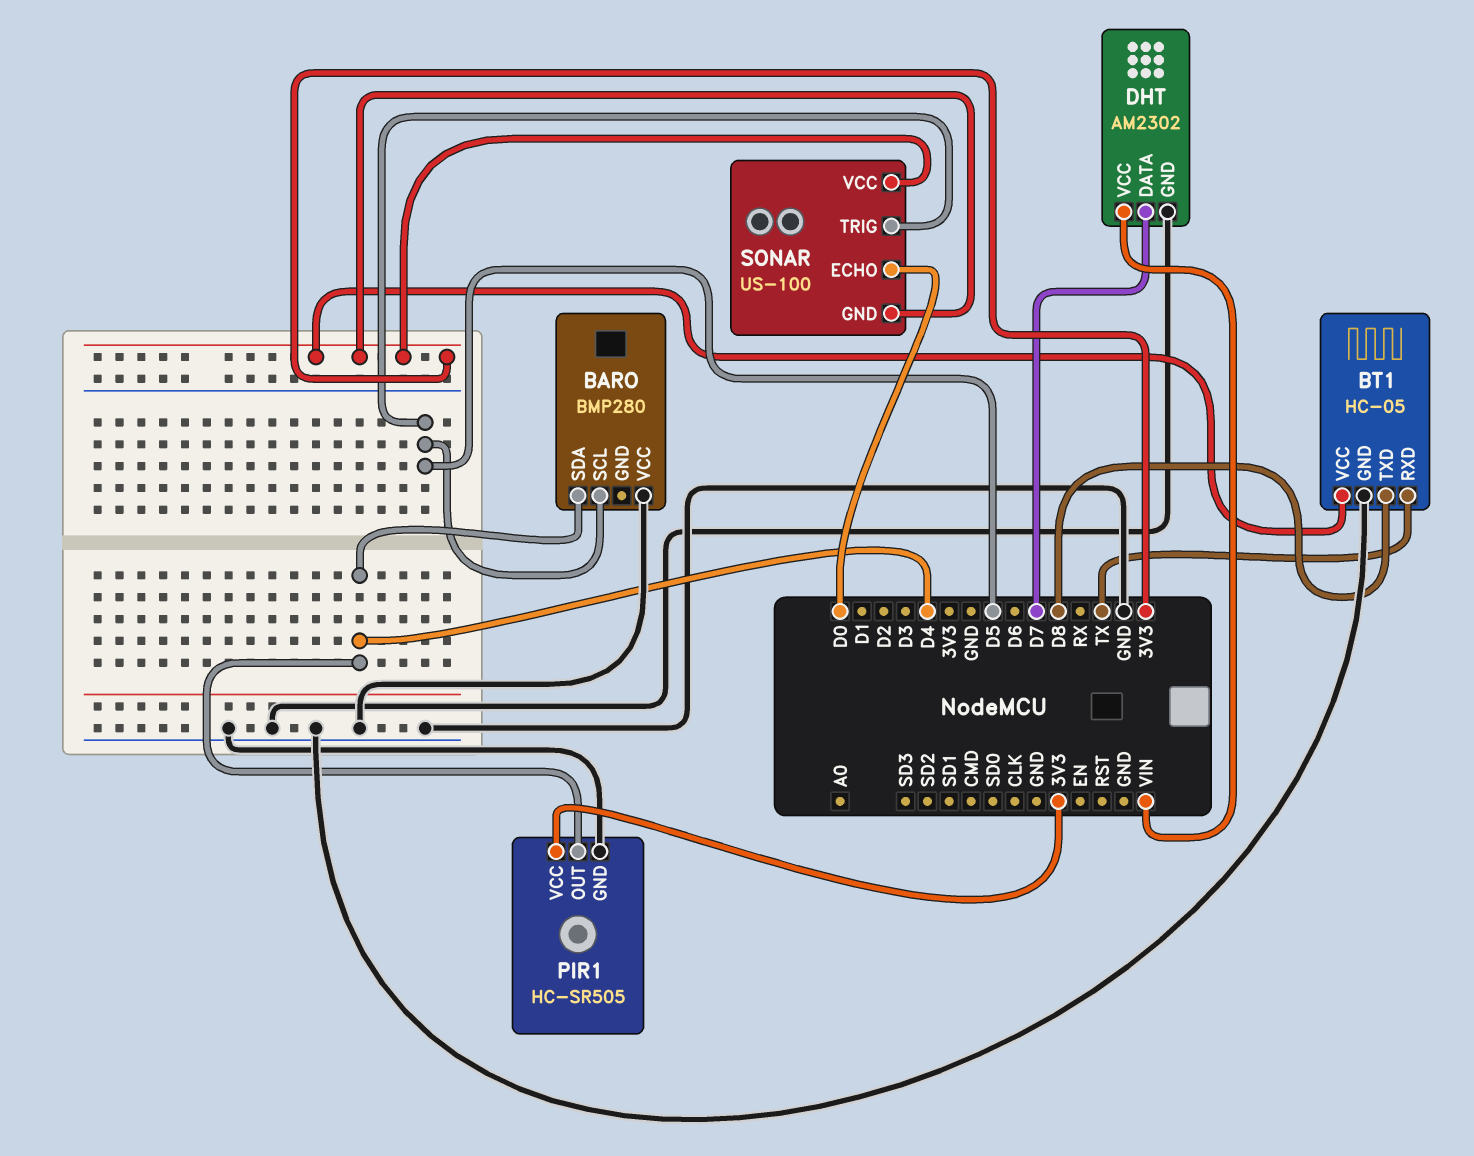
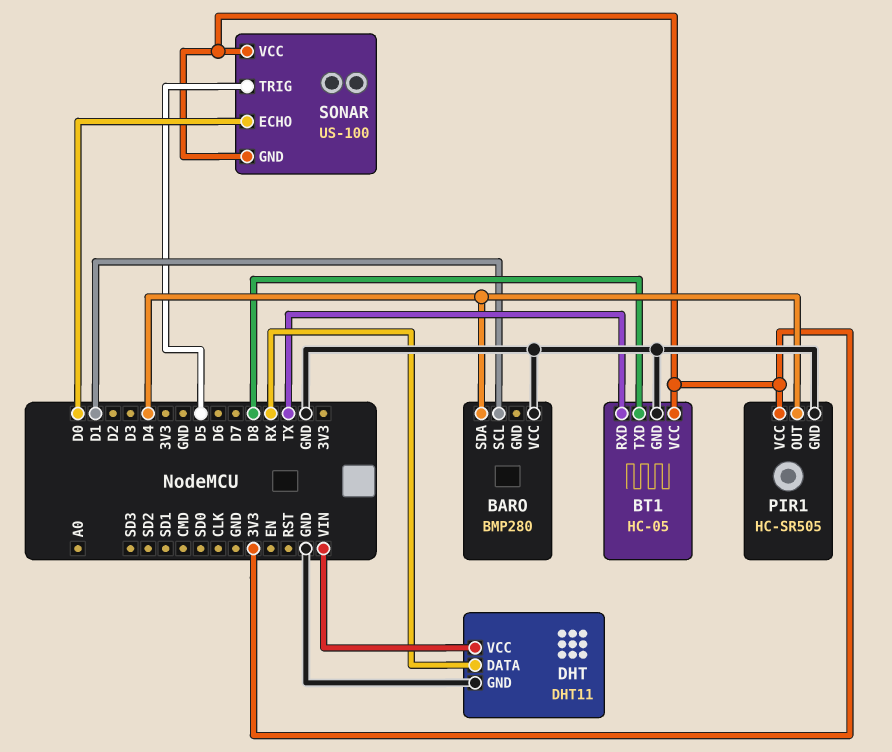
BARO pin SCL: D5 -> D1
DHT: AM2302 -> DHT11
DHT pin DATA: D7 -> RX

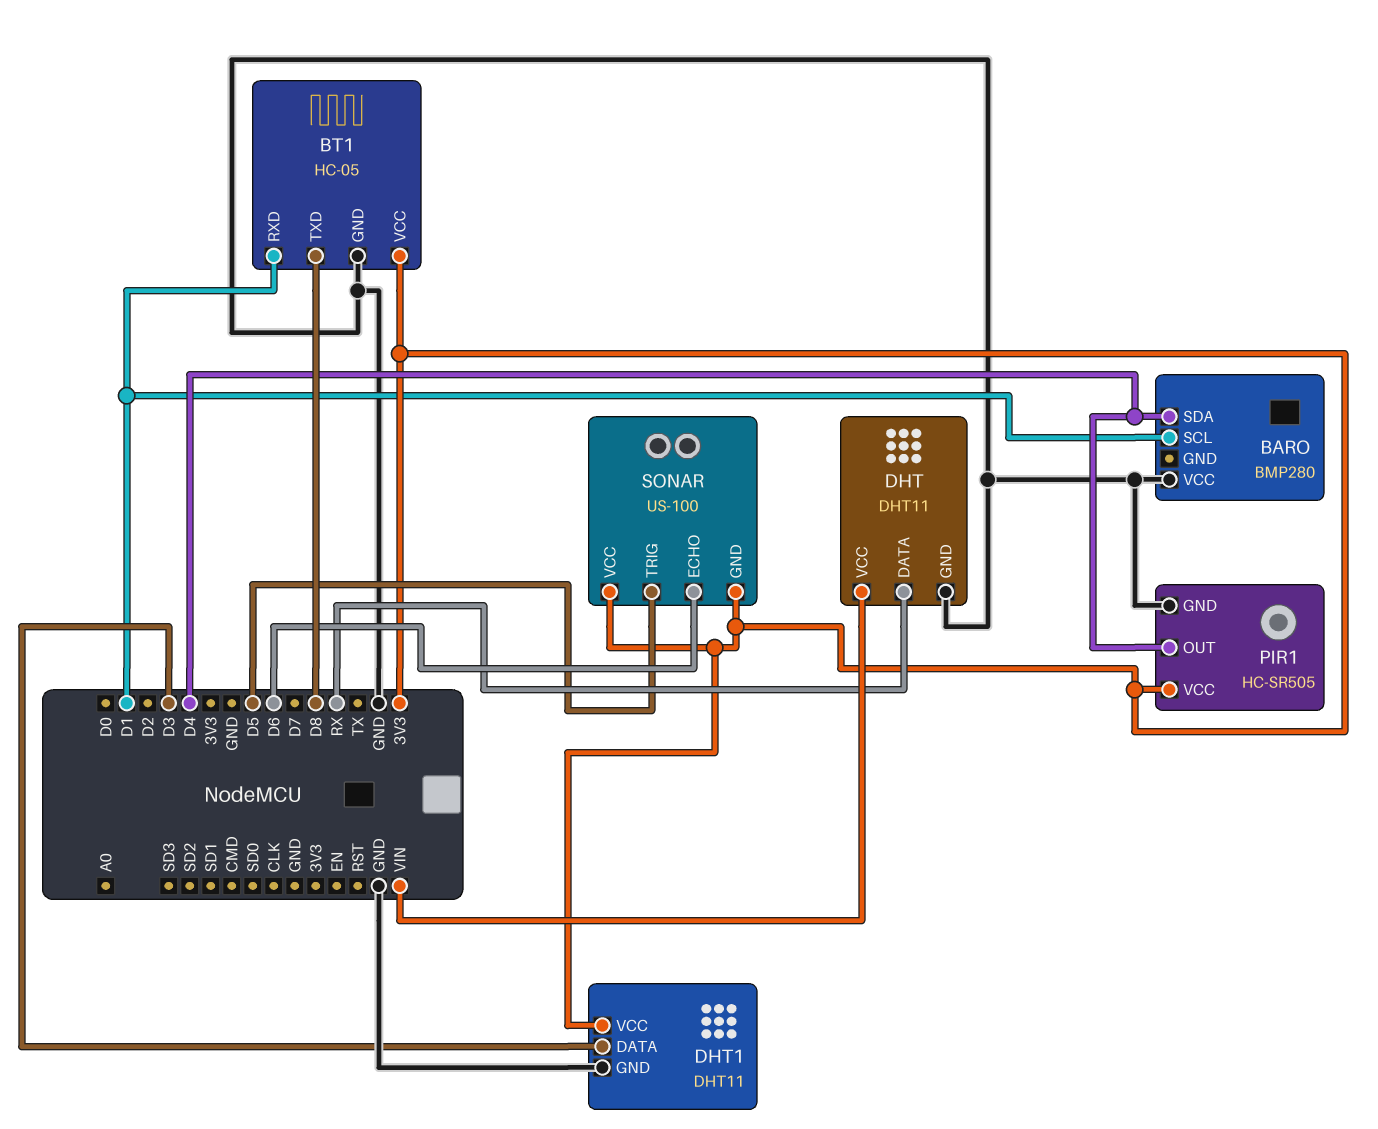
BT1 pin RXD: TX -> D1
DHT1: none -> DHT11
DHT1 pin DATA: none -> D3
DHT1 pin GND: none -> GND
DHT1 pin VCC: none -> 3V3
SONAR pin ECHO: D0 -> D6

